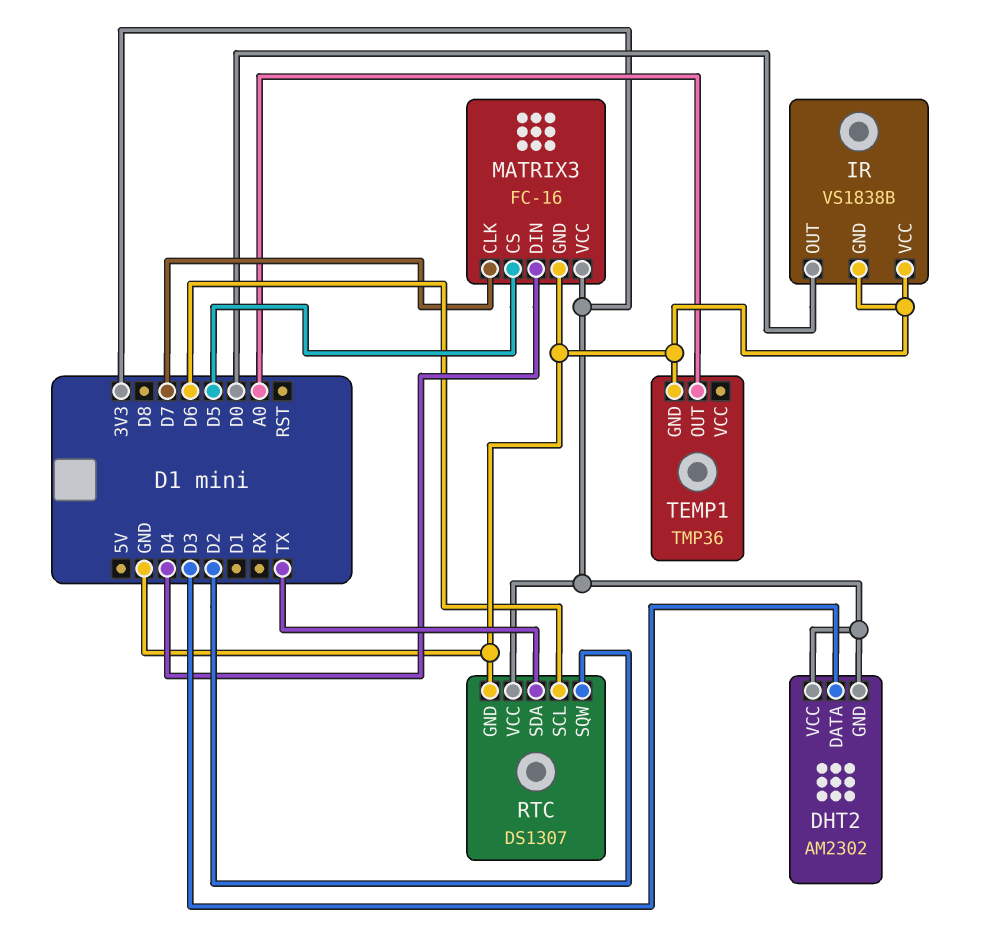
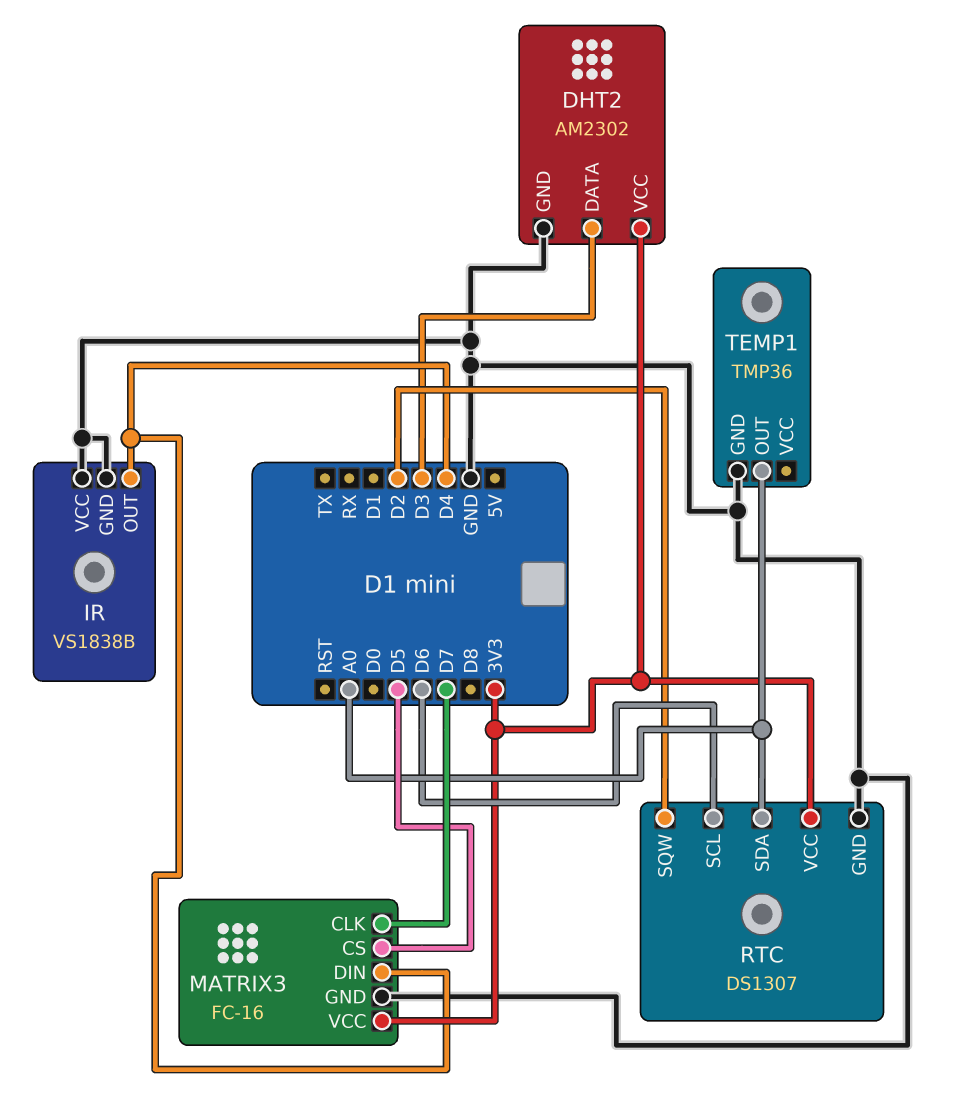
DHT2 pin GND: 3V3 -> GND
IR pin OUT: D0 -> D4
RTC pin SDA: TX -> A0

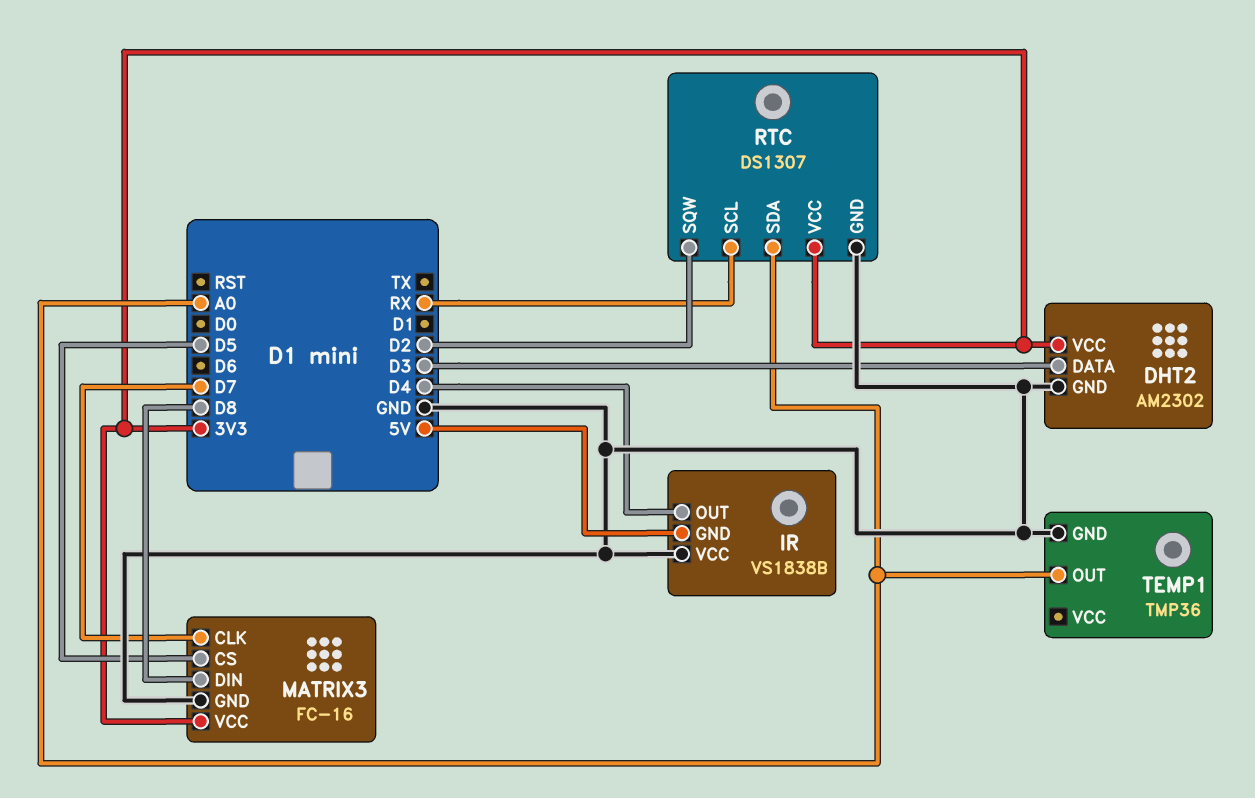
IR pin GND: GND -> 5V
MATRIX3 pin DIN: D4 -> D8
RTC pin SCL: D6 -> RX

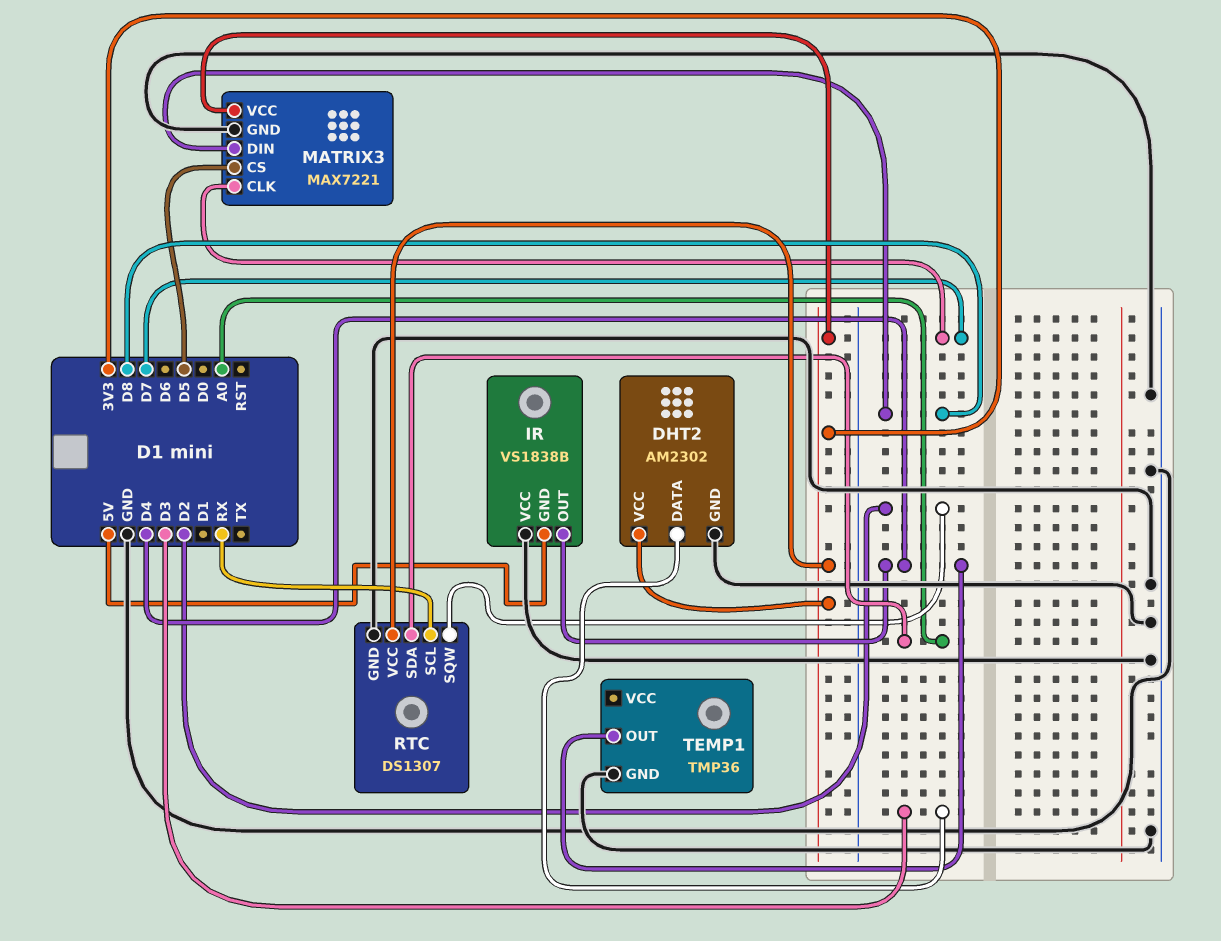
MATRIX3: FC-16 -> MAX7221
TEMP1 pin OUT: A0 -> D4

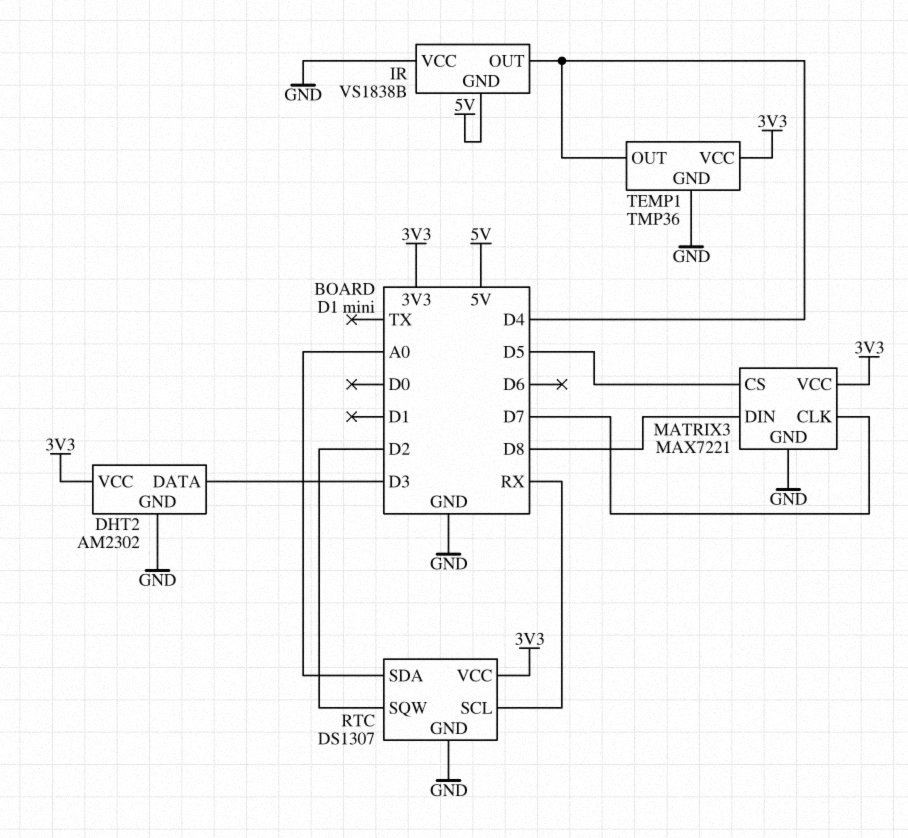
TEMP1 pin VCC: none -> 3V3

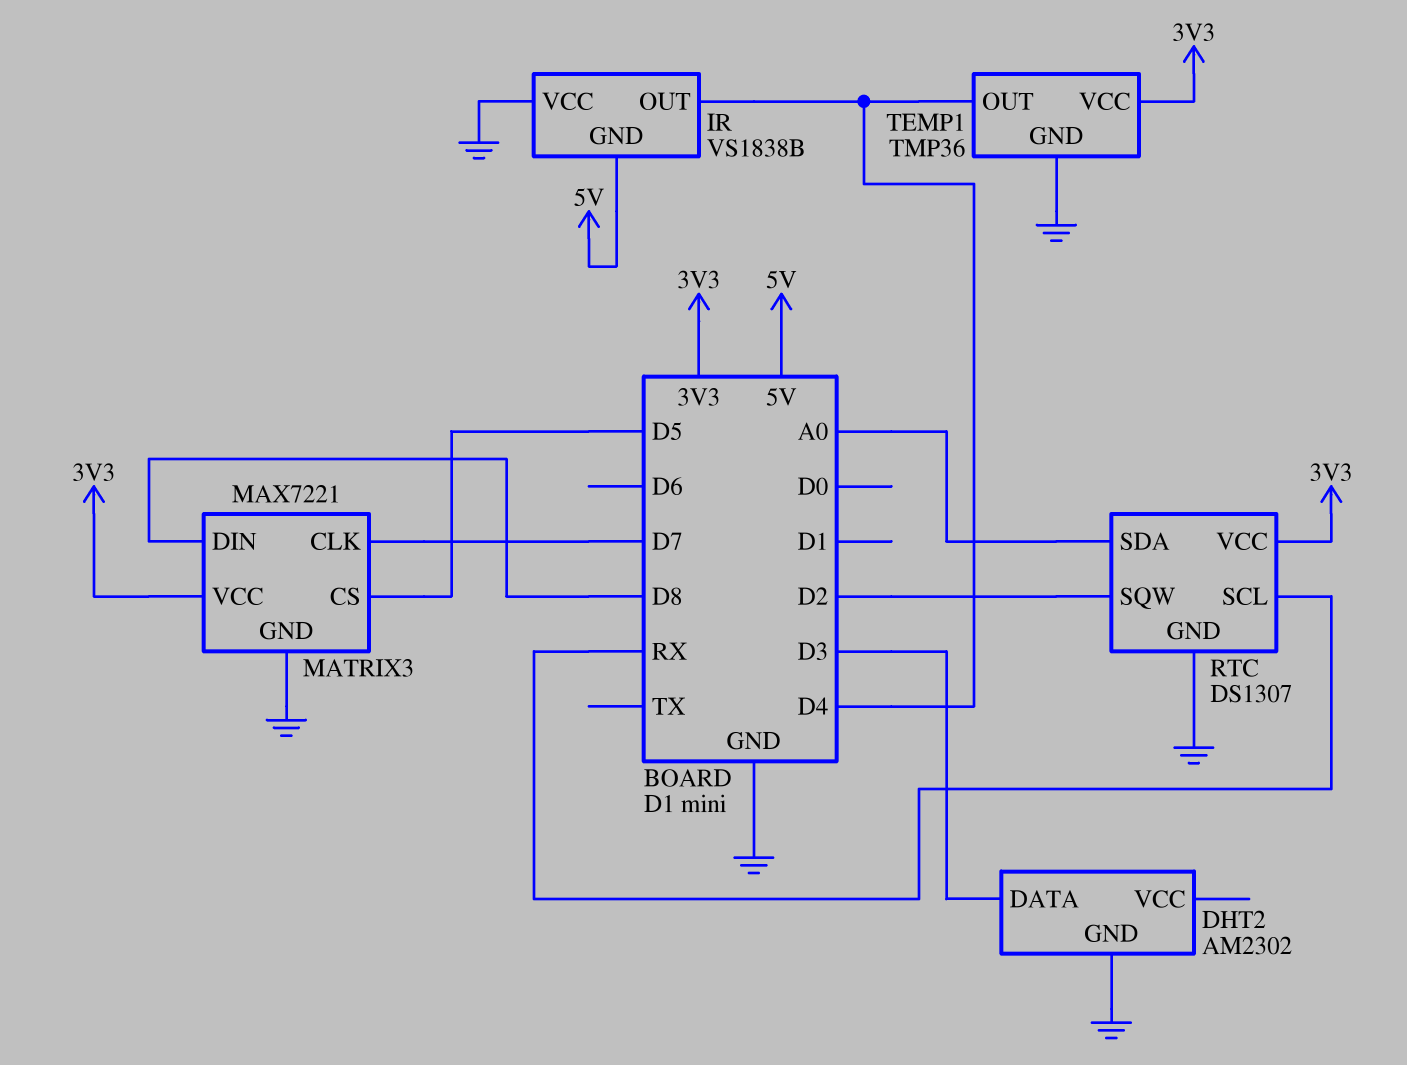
DHT2 pin VCC: 3V3 -> none

